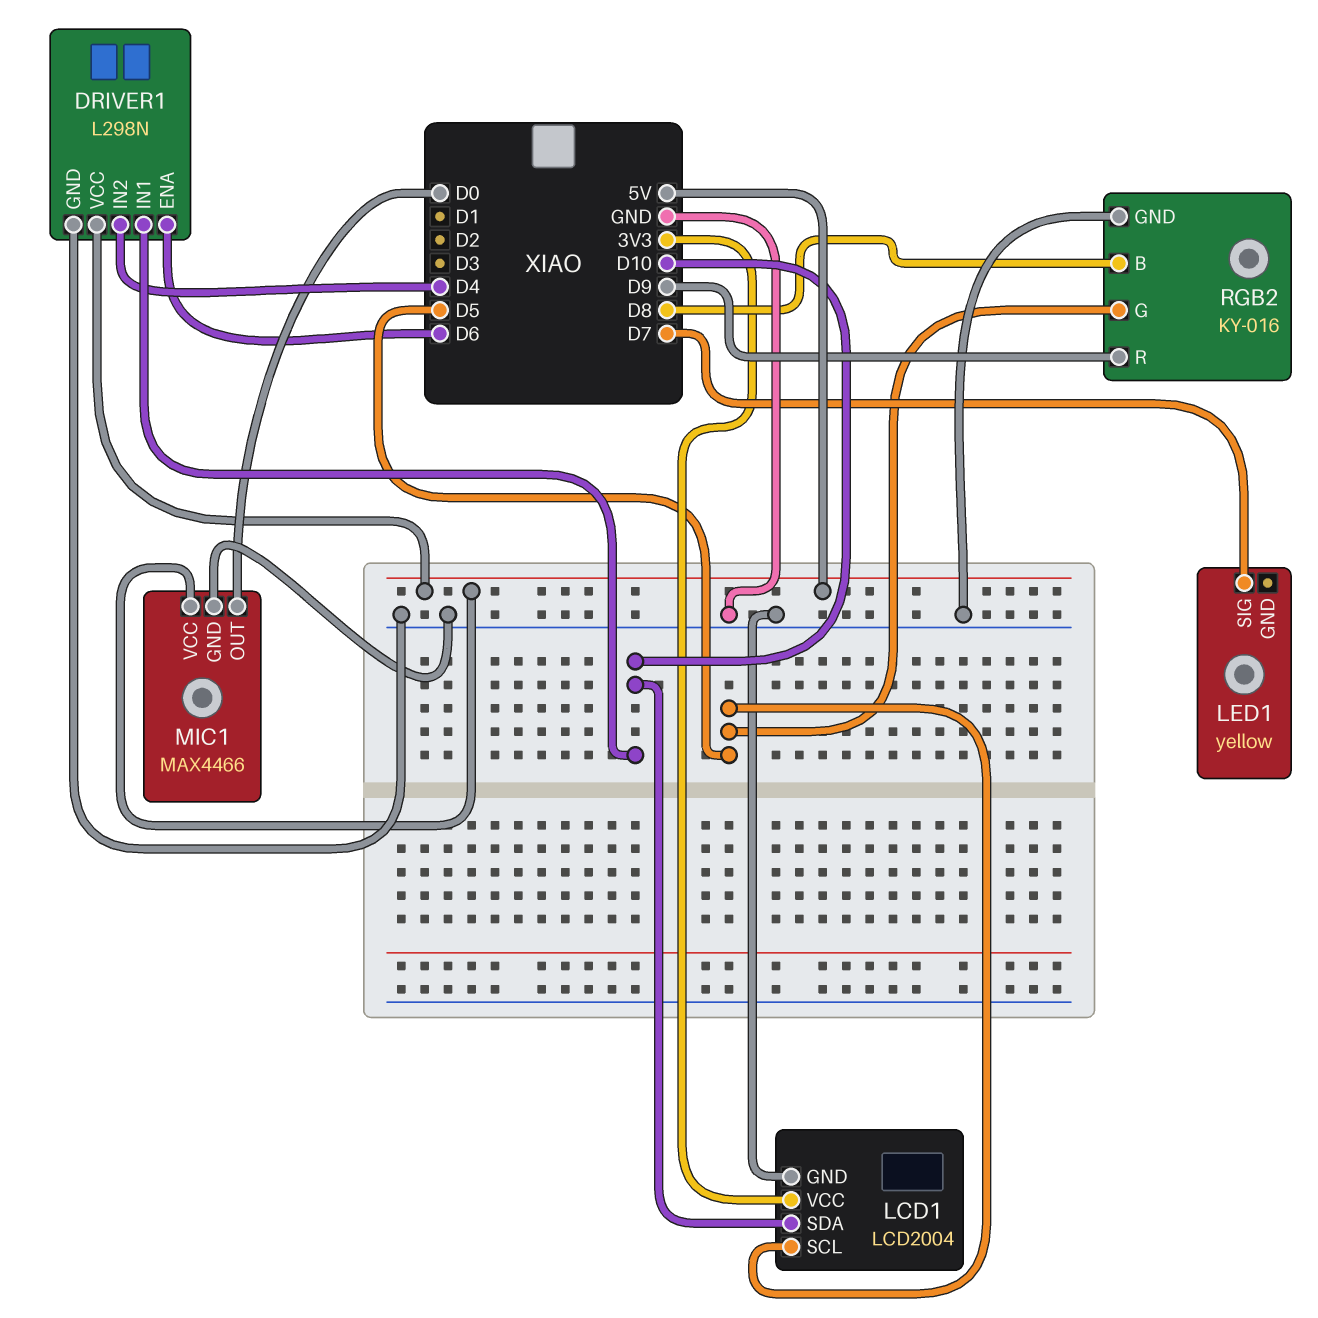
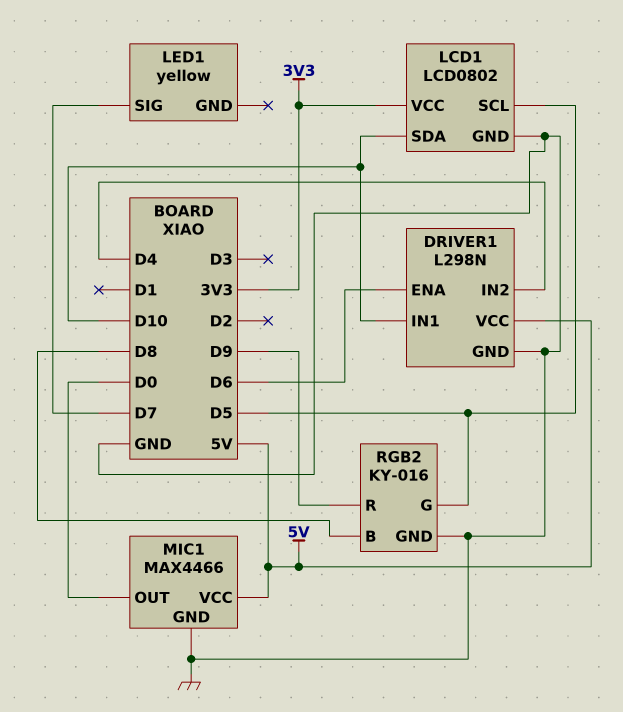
LCD1: LCD2004 -> LCD0802

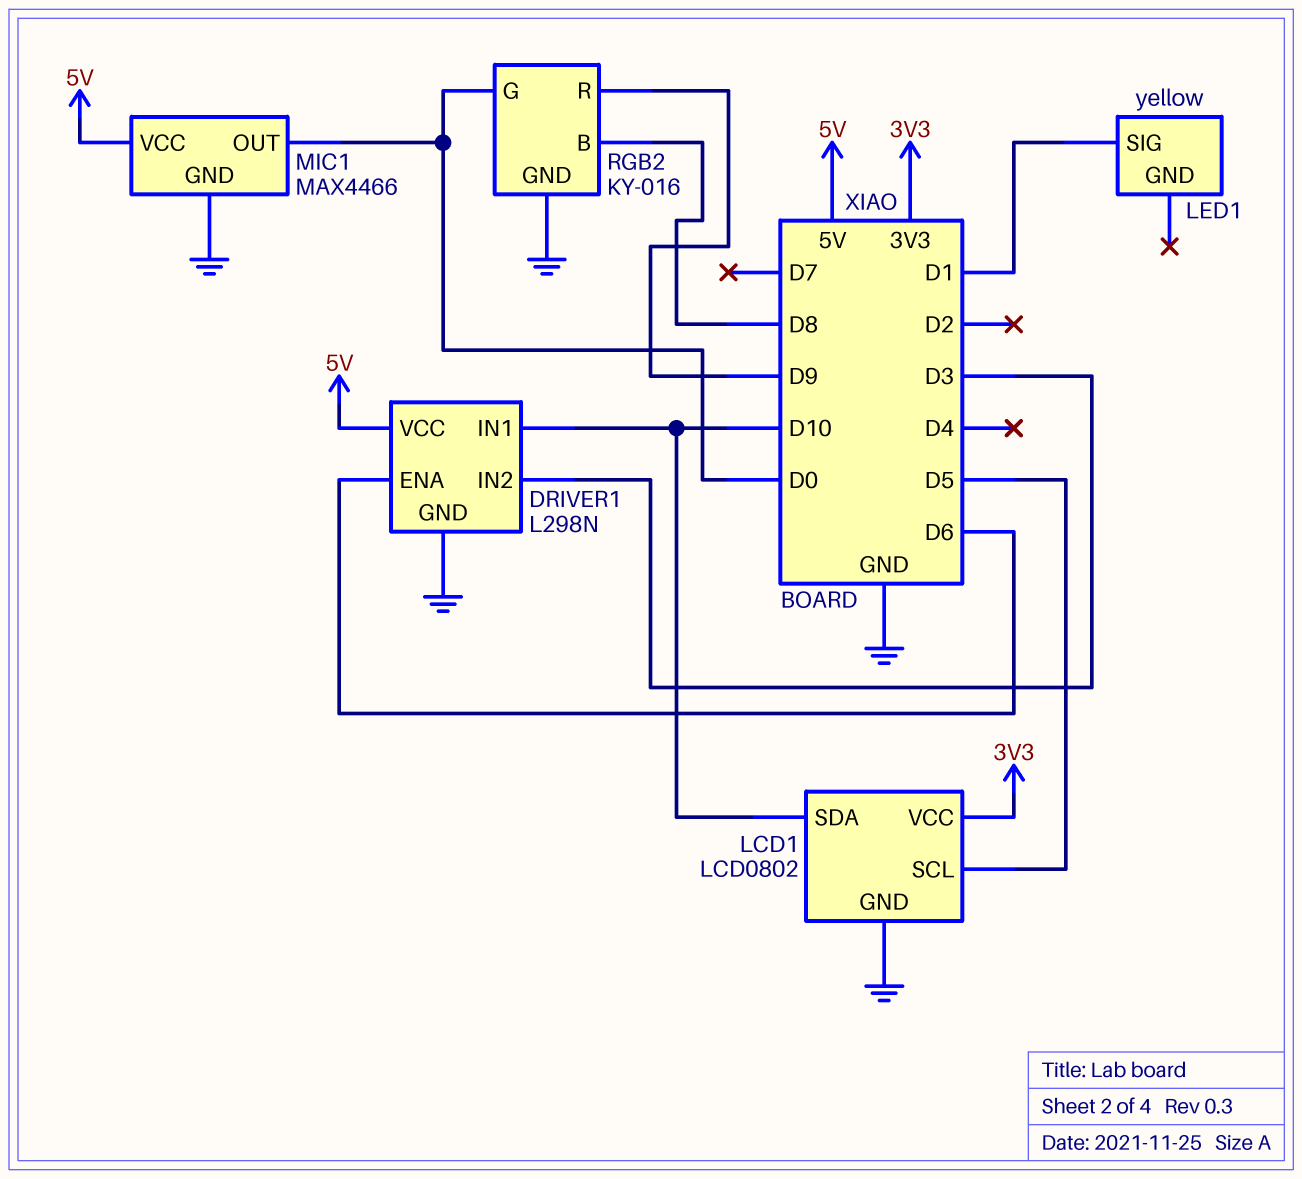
DRIVER1 pin IN2: D4 -> D3
LED1 pin SIG: D7 -> D1
RGB2 pin G: D5 -> D0

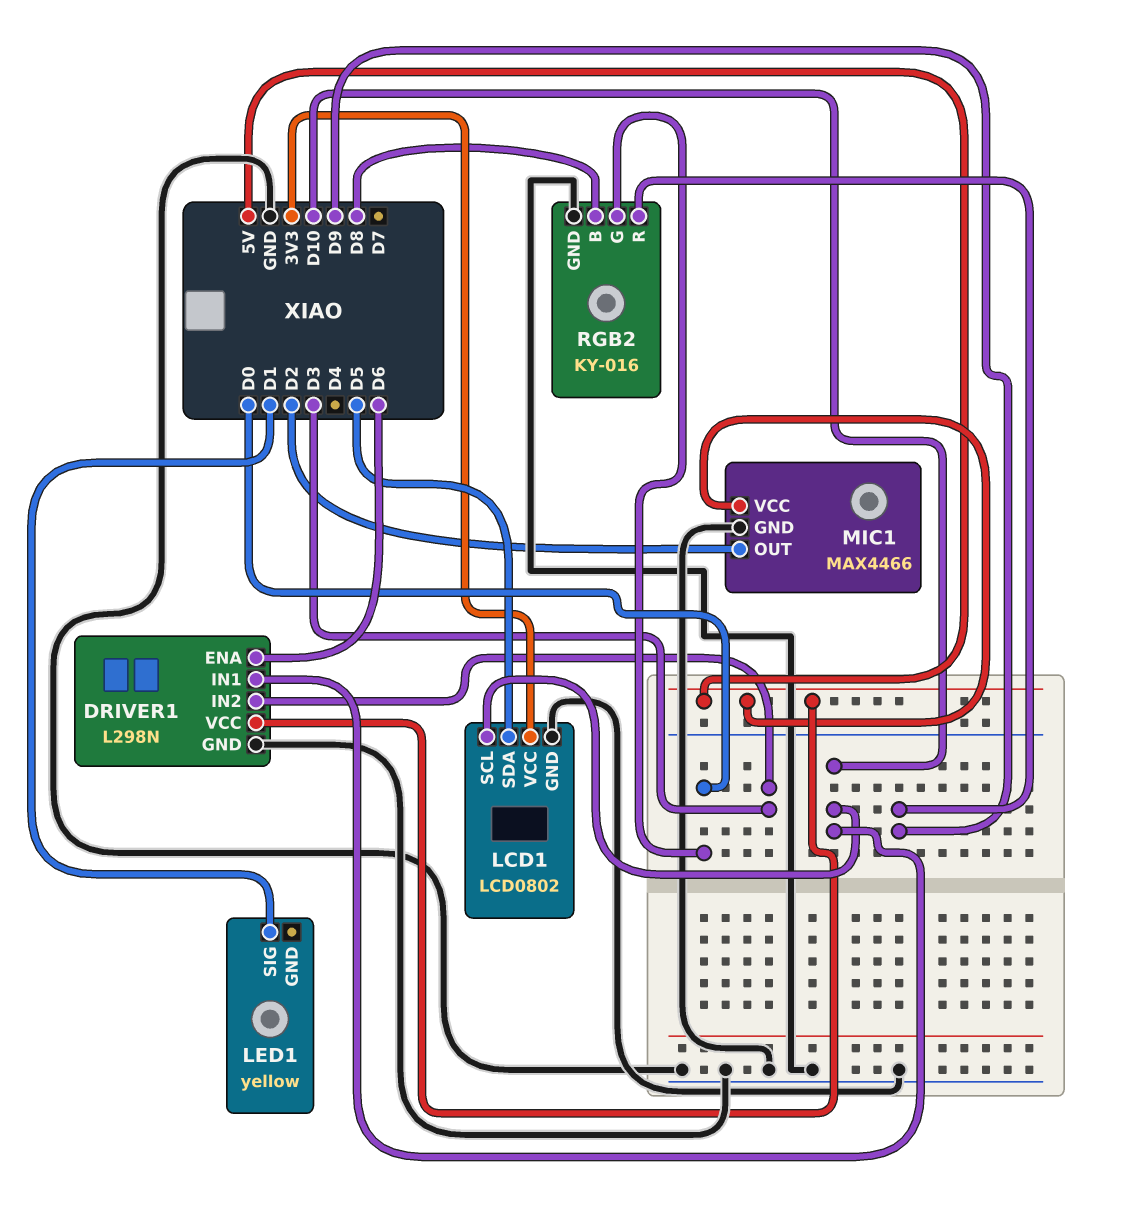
LCD1 pin SCL: D5 -> D10
LCD1 pin SDA: D10 -> D5
MIC1 pin OUT: D0 -> D2

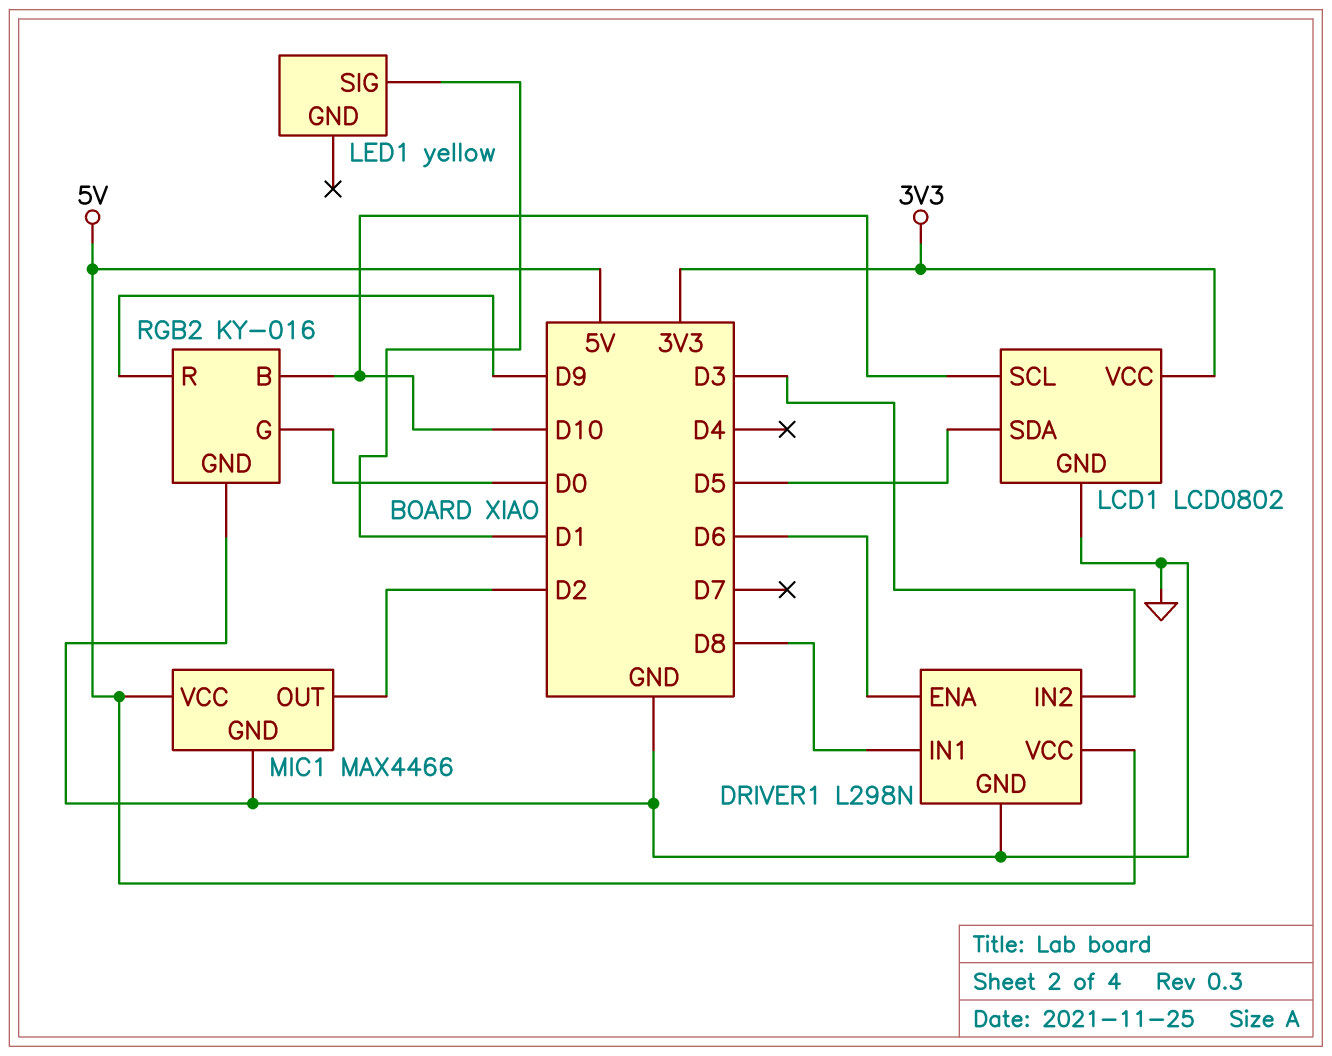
DRIVER1 pin IN1: D10 -> D8
RGB2 pin B: D8 -> D10

